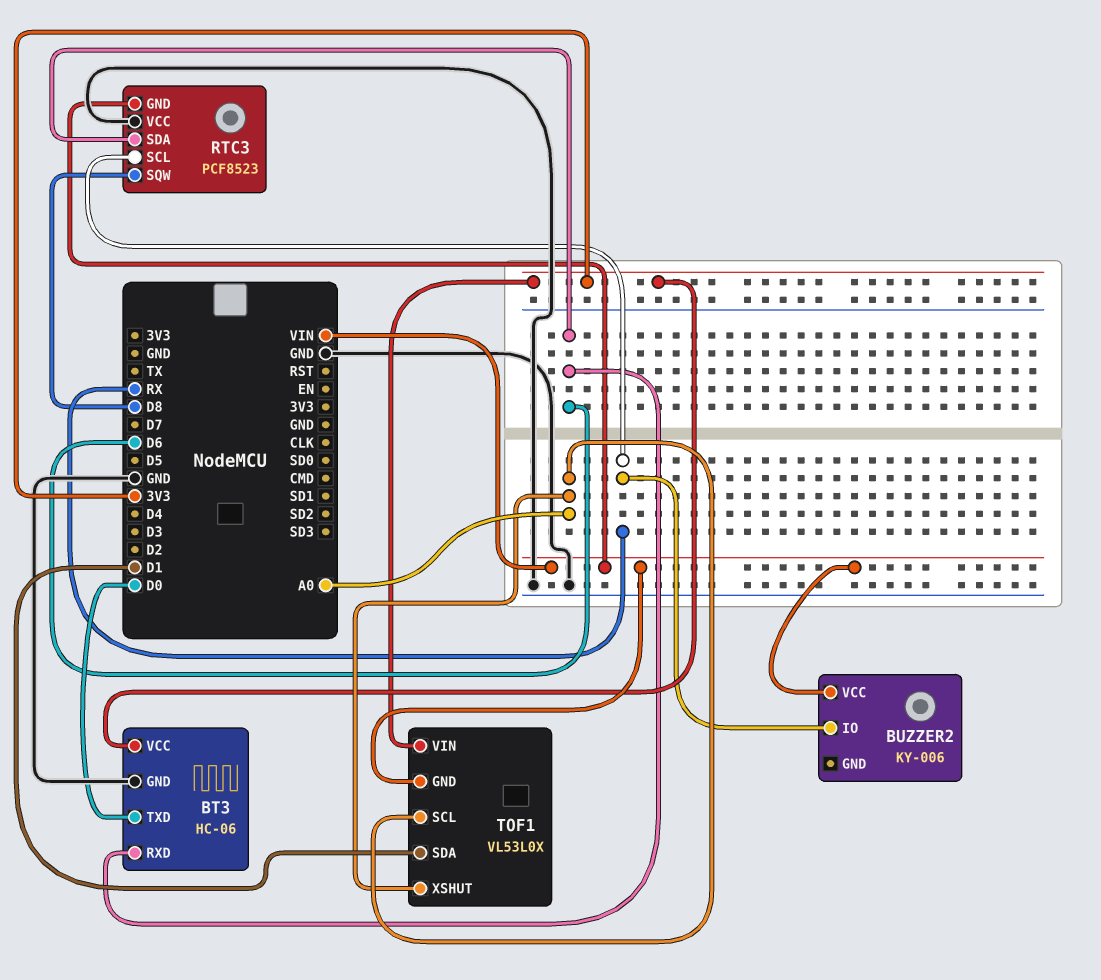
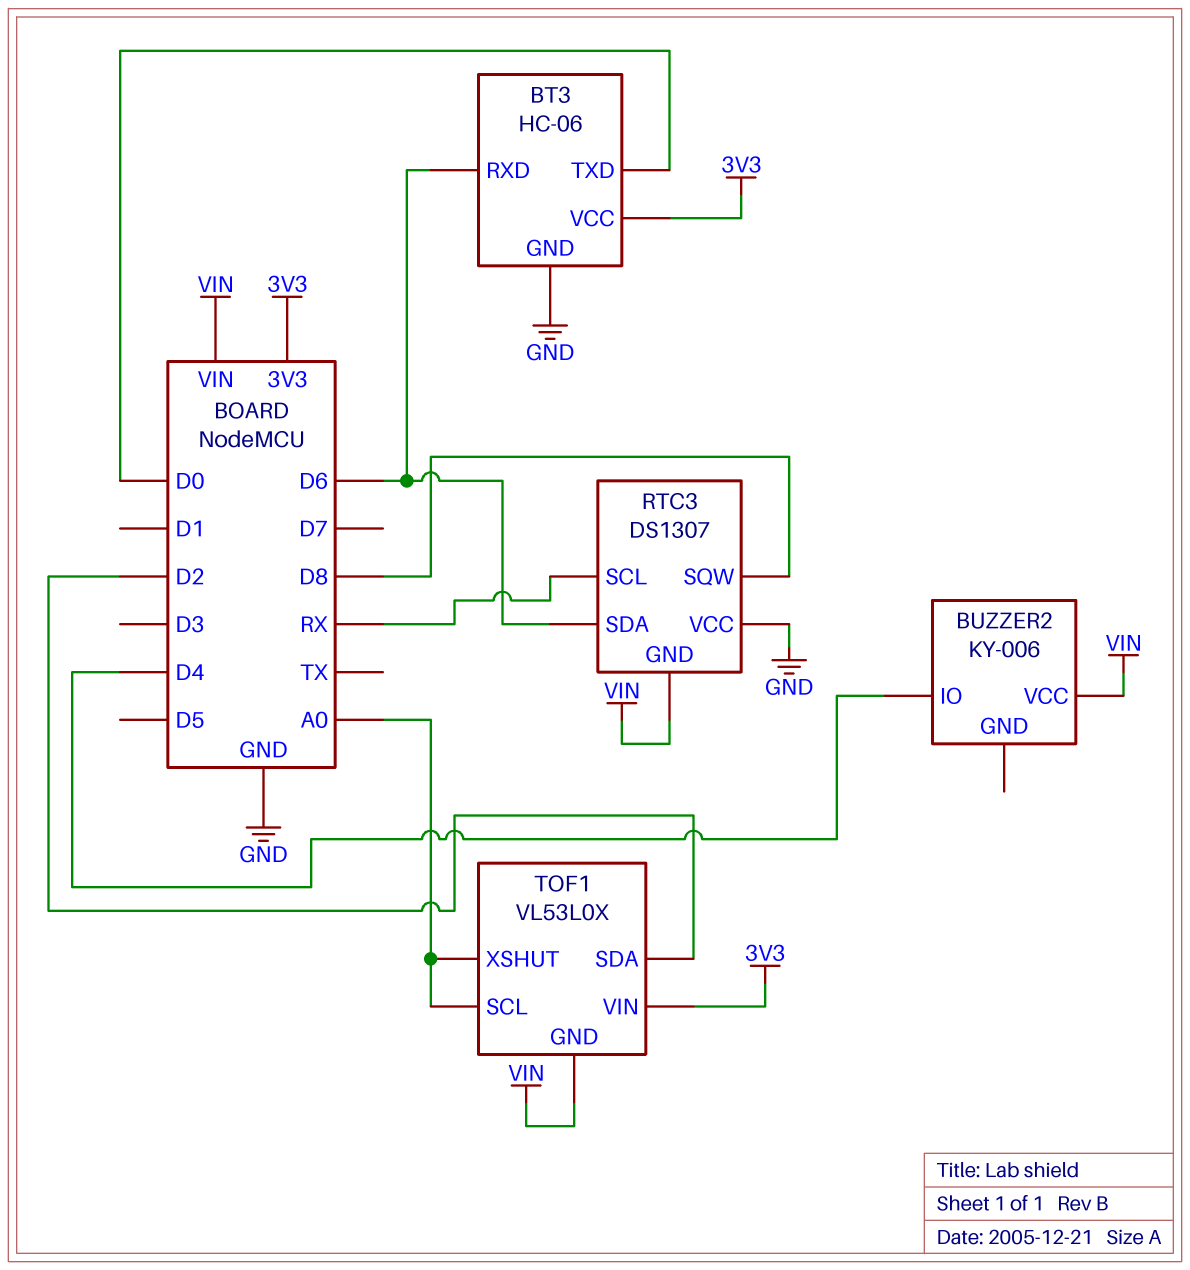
BUZZER2 pin IO: RX -> D4
RTC3: PCF8523 -> DS1307
TOF1 pin SDA: D1 -> D2

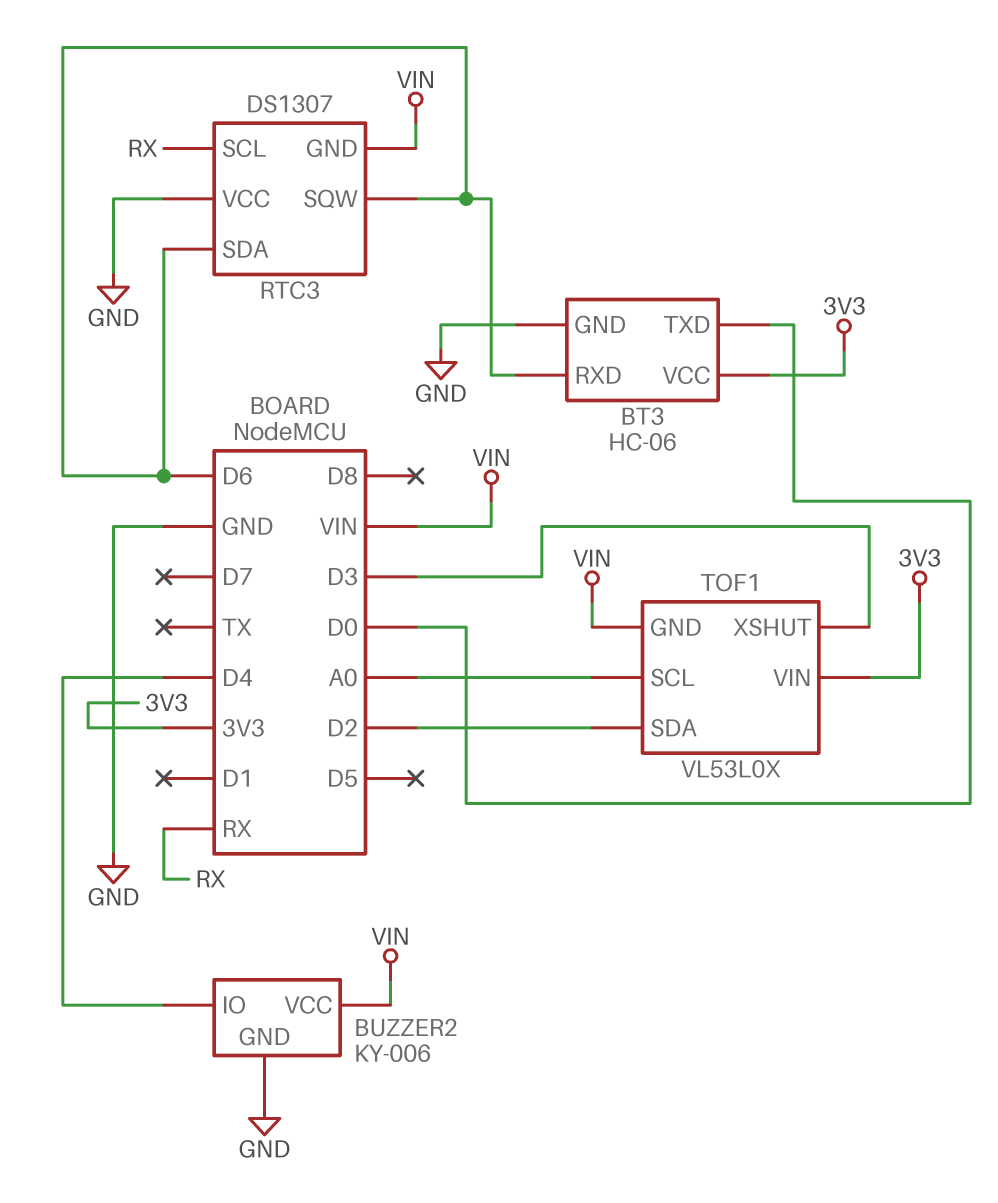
BUZZER2 pin GND: none -> GND
RTC3 pin SQW: D8 -> D6
TOF1 pin XSHUT: A0 -> D3

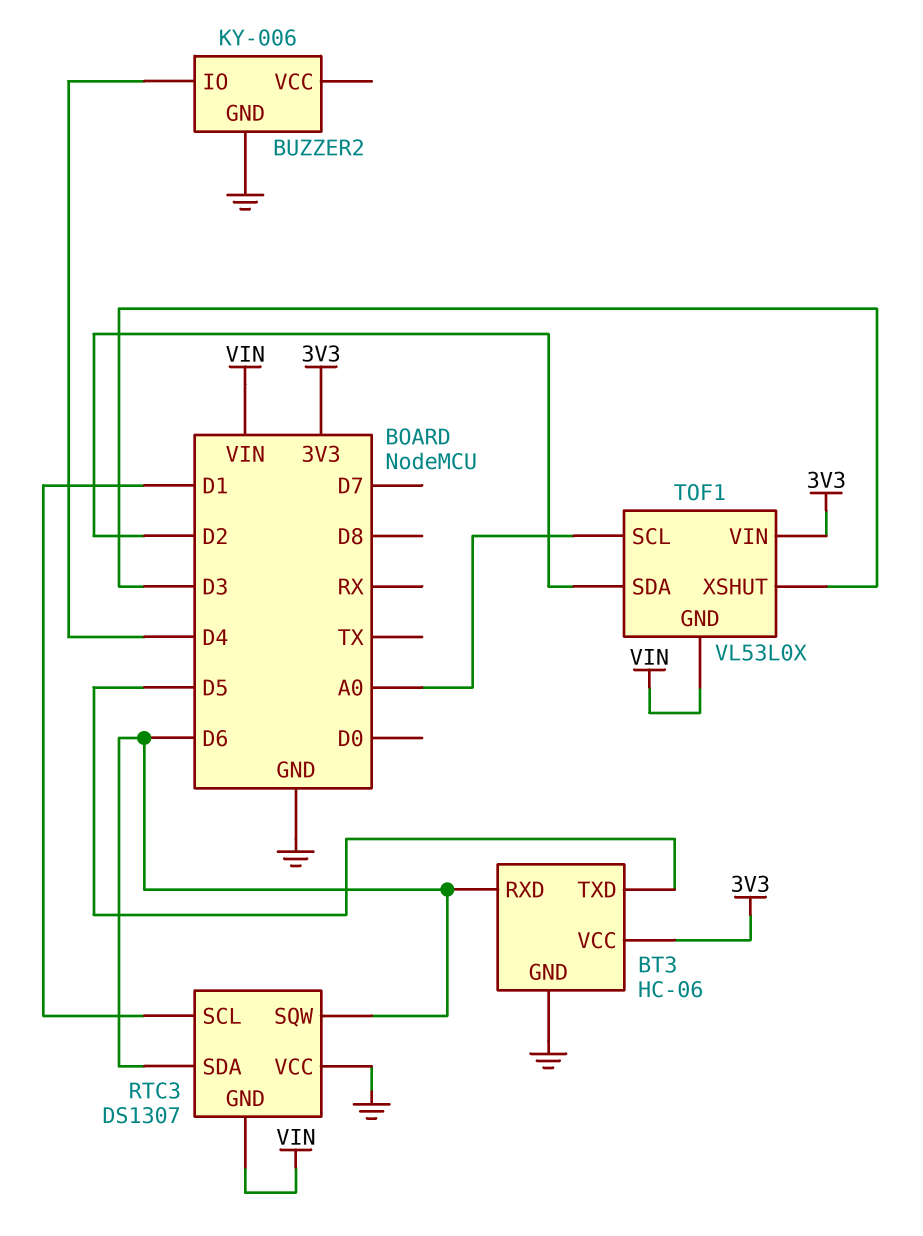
BT3 pin TXD: D0 -> D5
BUZZER2 pin VCC: VIN -> none
RTC3 pin SCL: RX -> D1

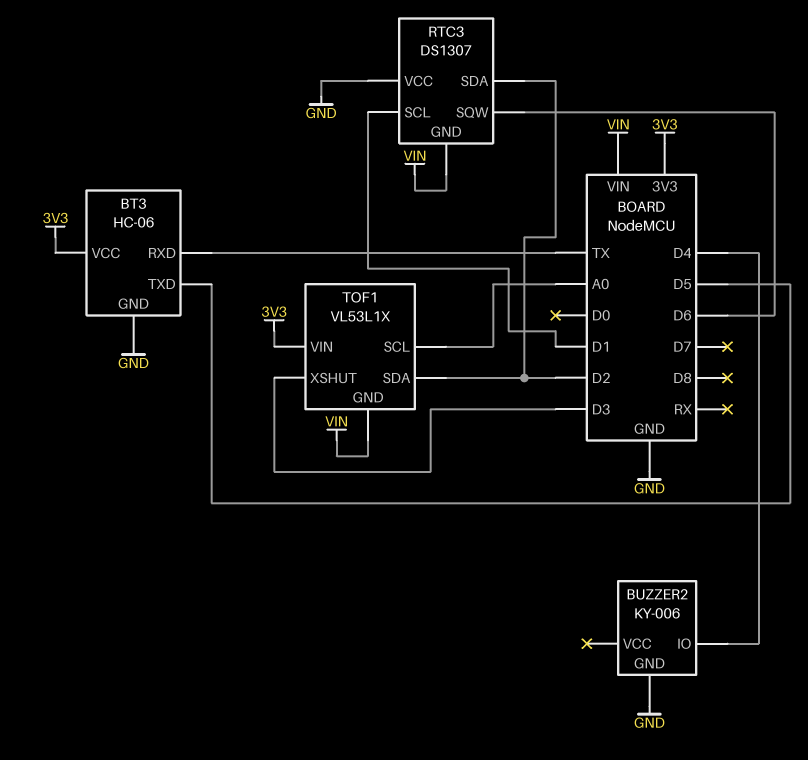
BT3 pin RXD: D6 -> TX
RTC3 pin SDA: D6 -> D2
TOF1: VL53L0X -> VL53L1X

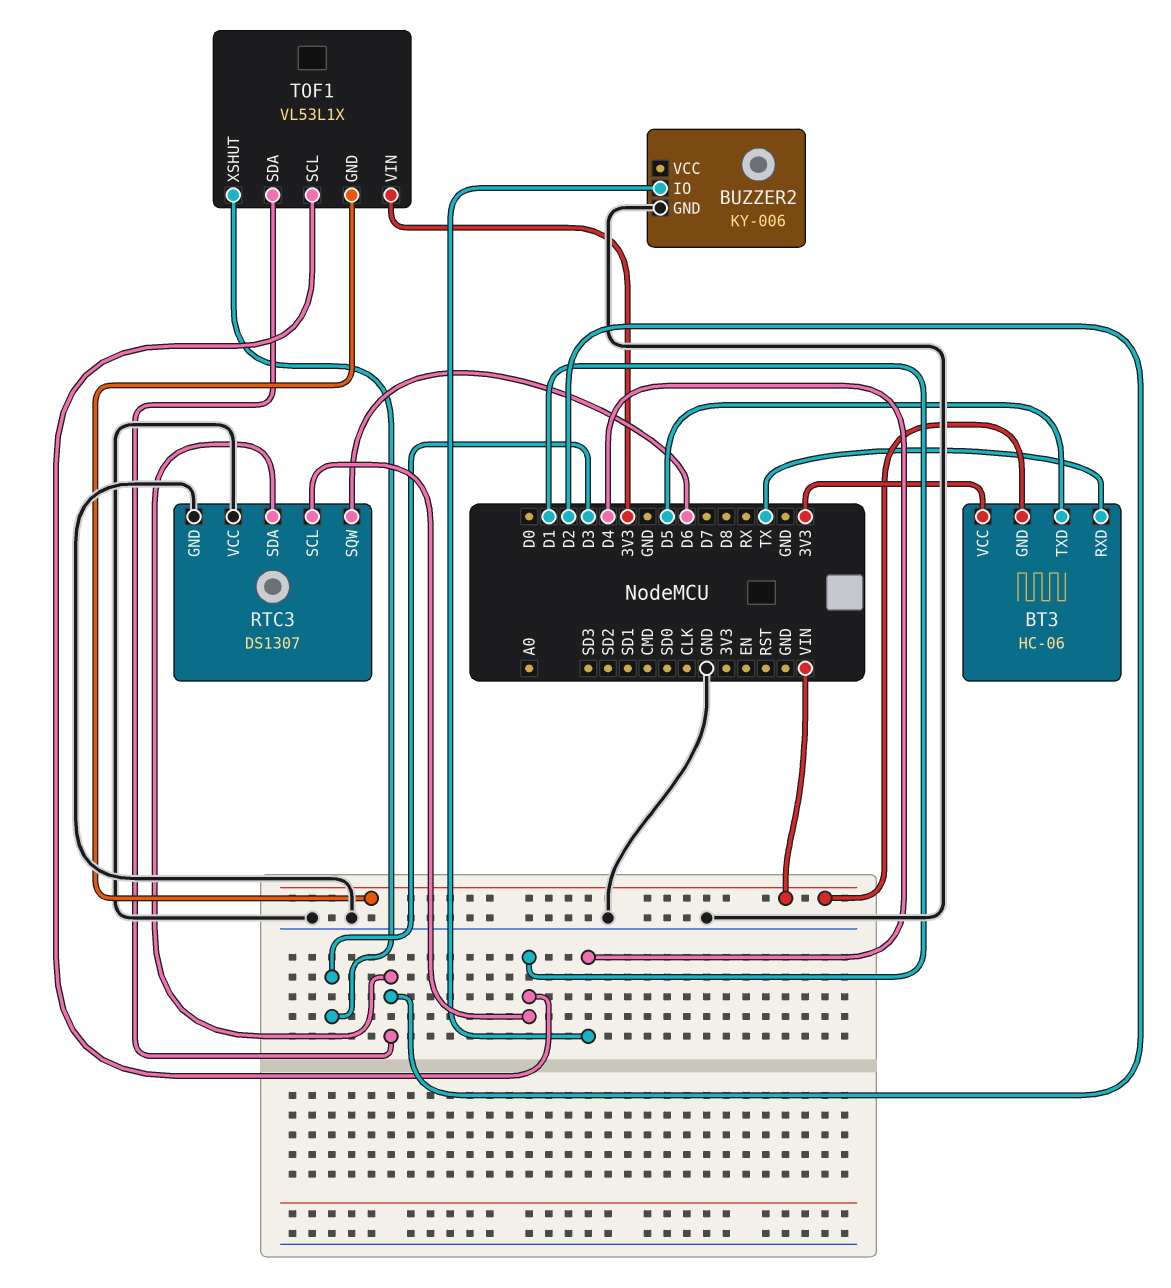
BT3 pin GND: GND -> VIN
RTC3 pin GND: VIN -> GND
TOF1 pin SCL: A0 -> D1

